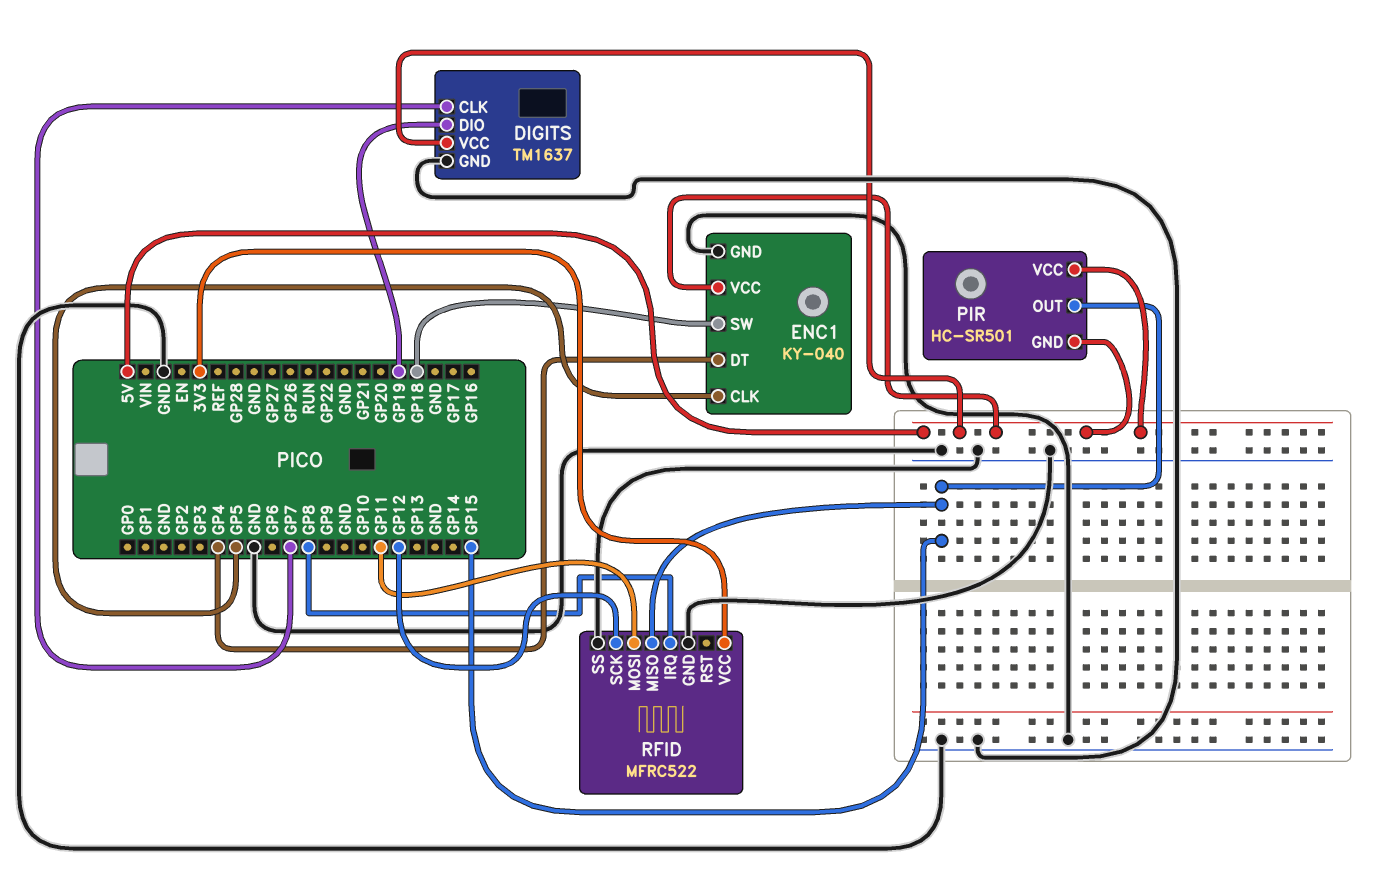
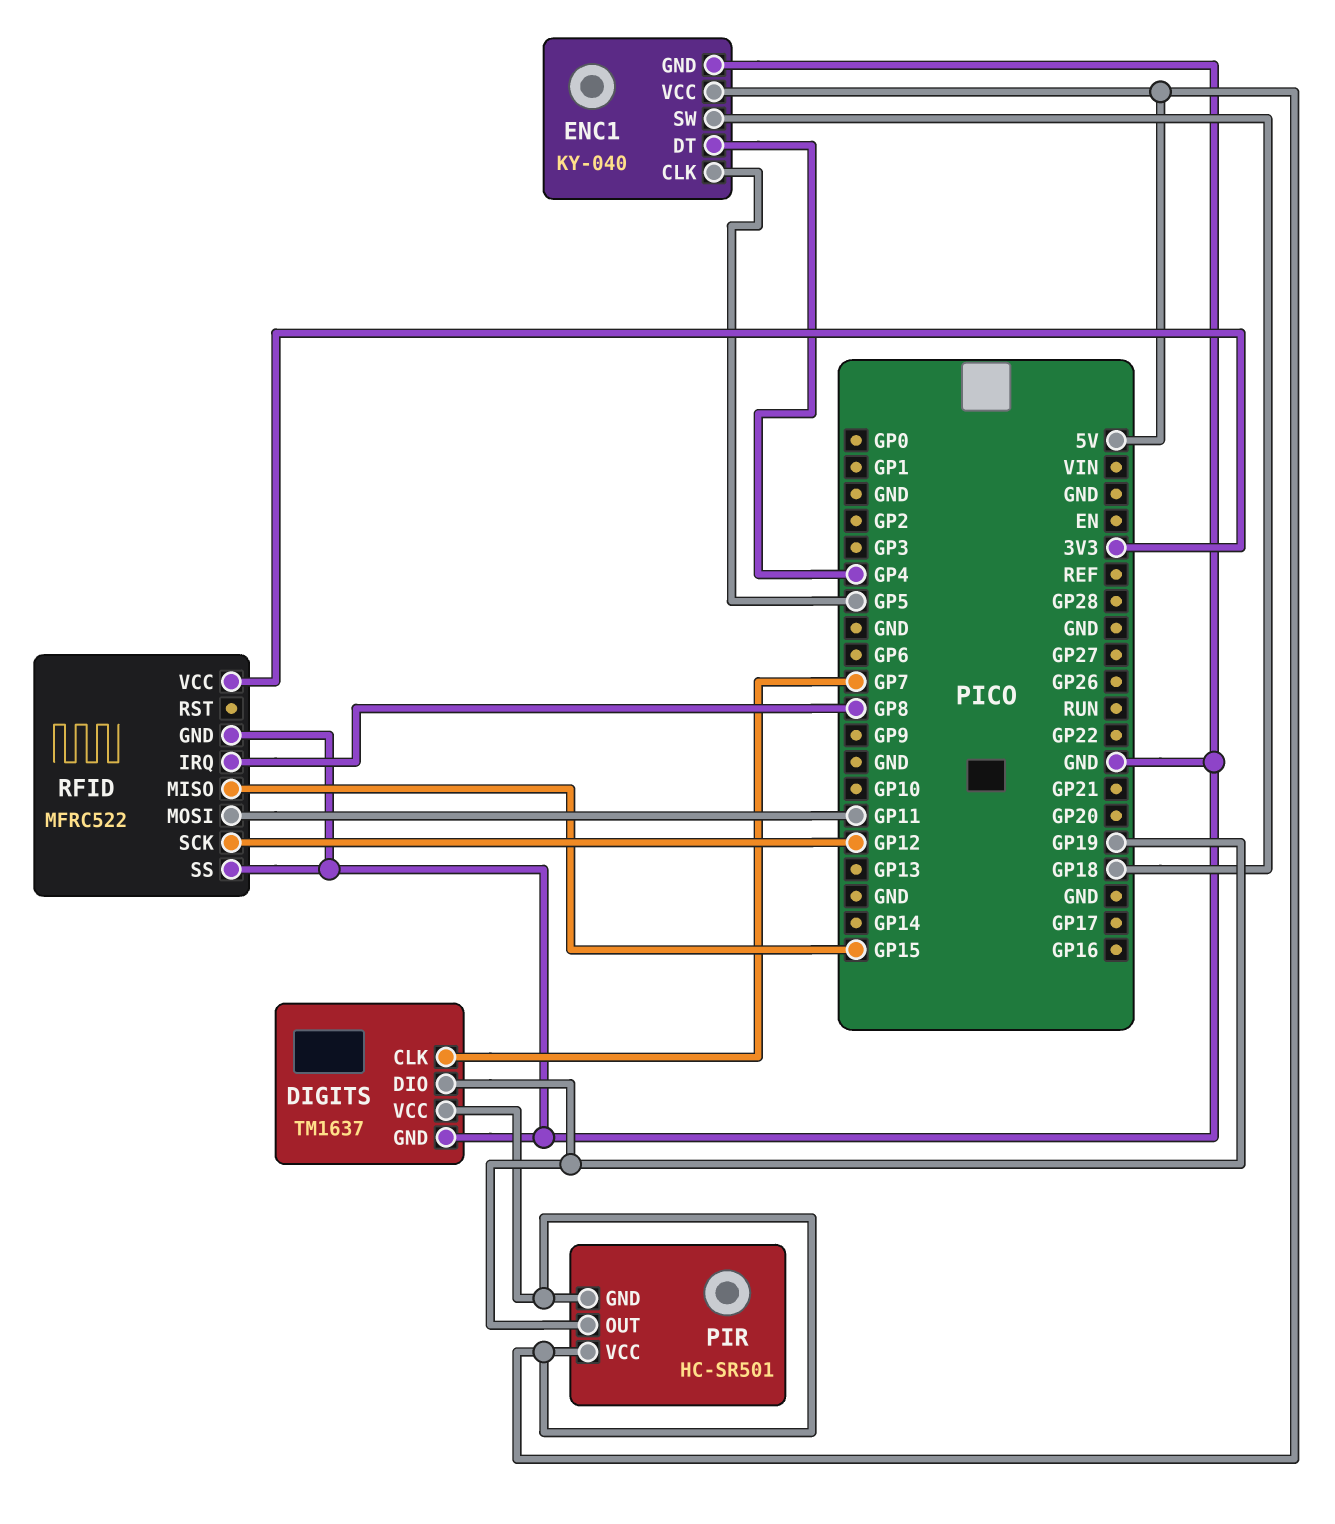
PIR pin OUT: GP15 -> GP19

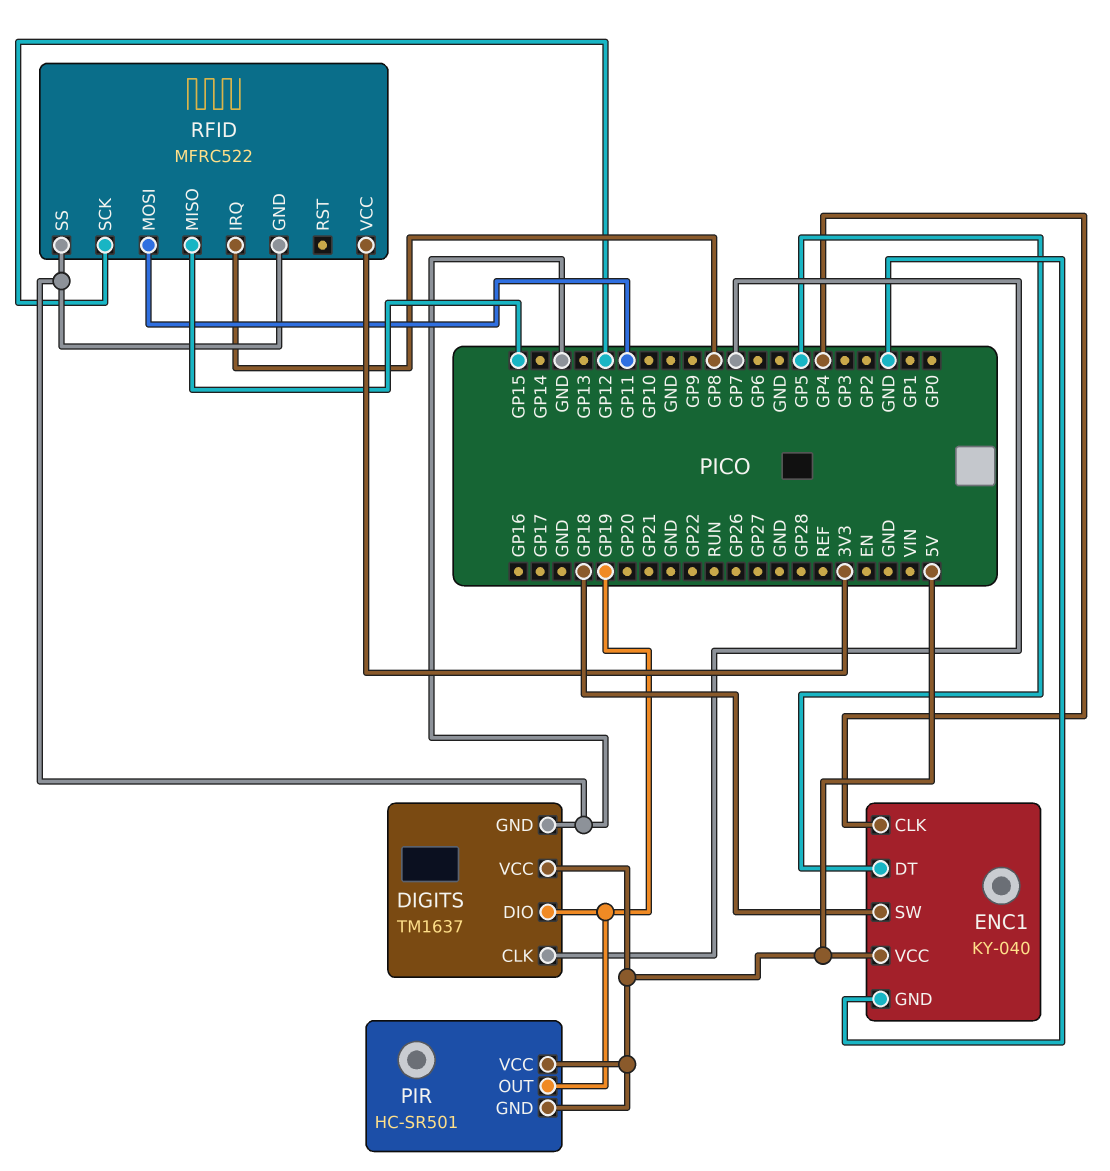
ENC1 pin CLK: GP5 -> GP4
ENC1 pin DT: GP4 -> GP5

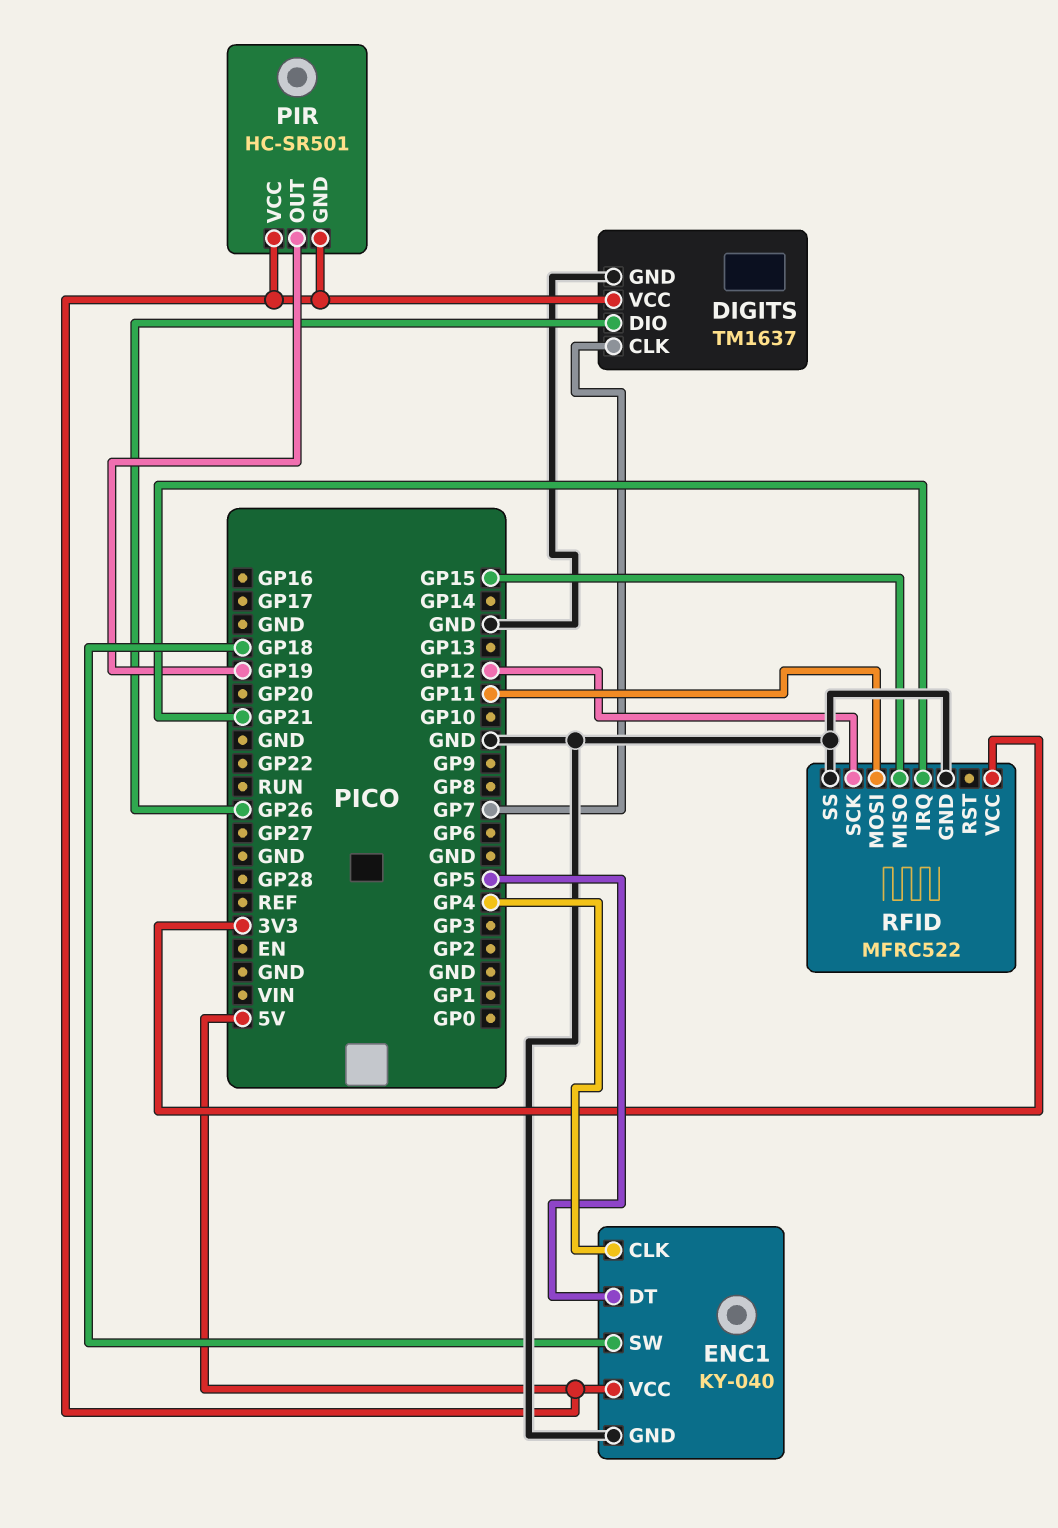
DIGITS pin DIO: GP19 -> GP26
RFID pin IRQ: GP8 -> GP21

